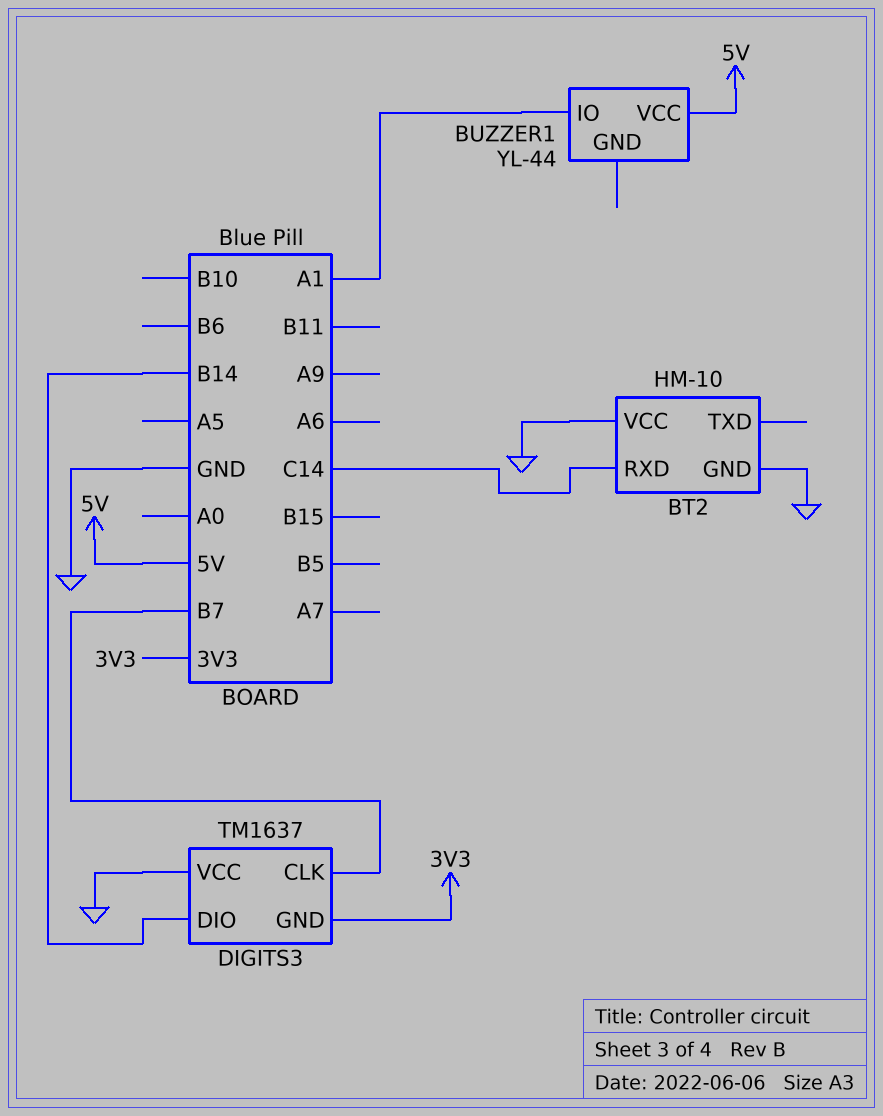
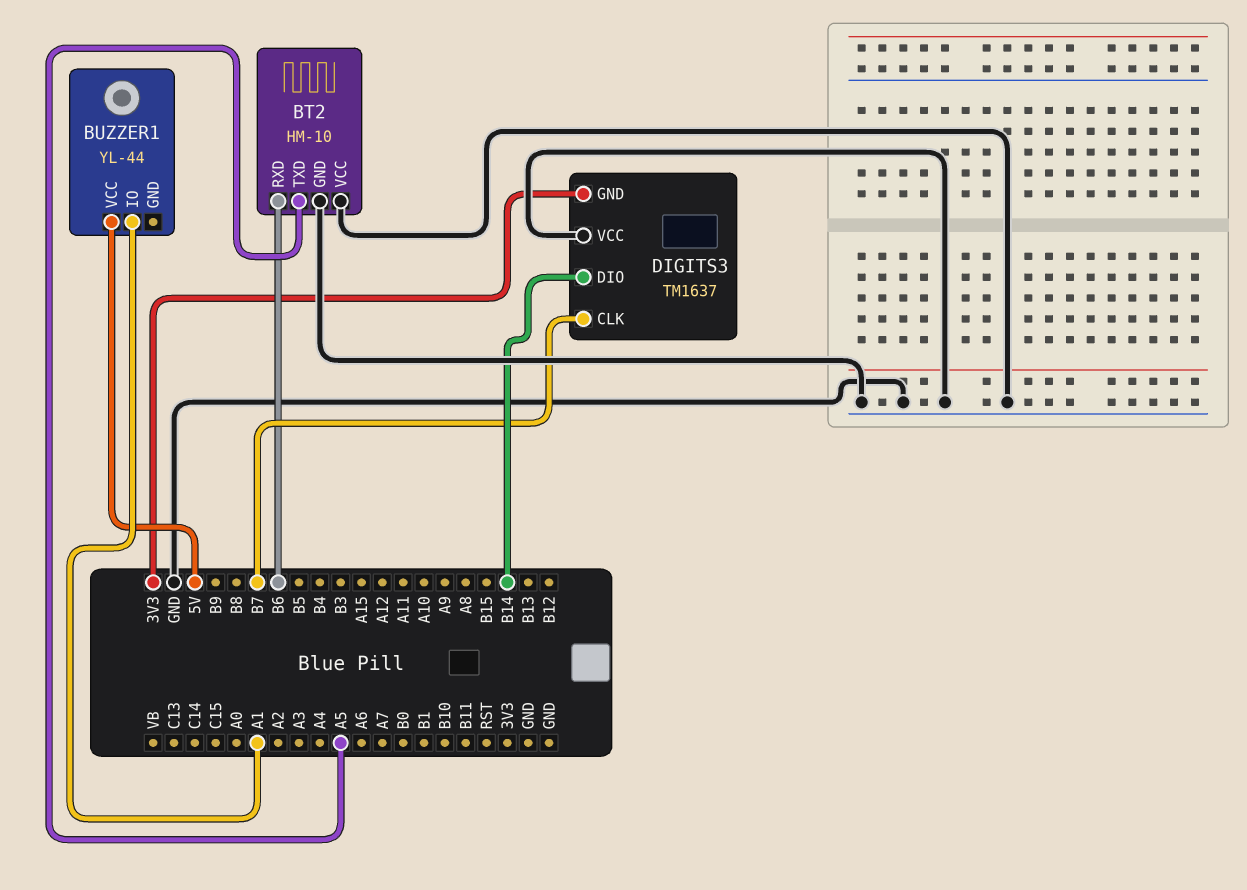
BT2 pin RXD: C14 -> B6
BT2 pin TXD: none -> A5

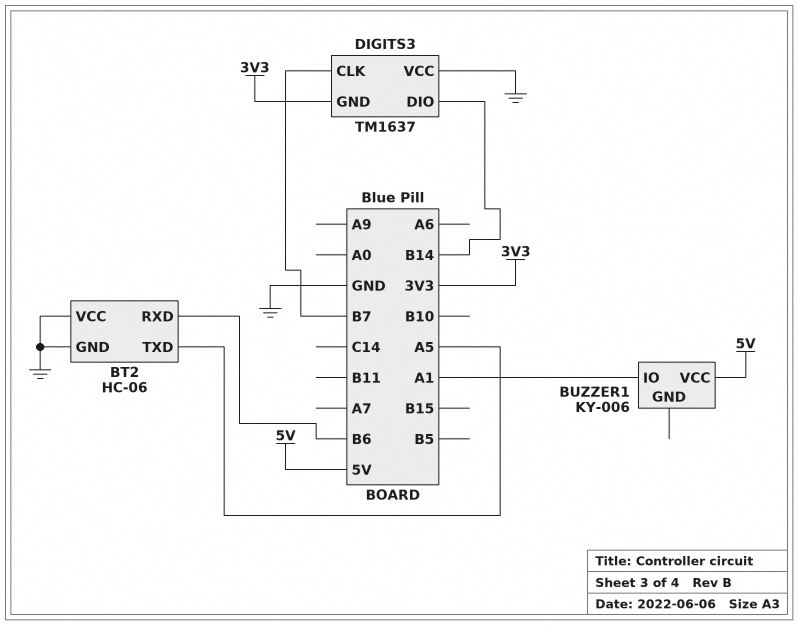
BT2: HM-10 -> HC-06
BUZZER1: YL-44 -> KY-006

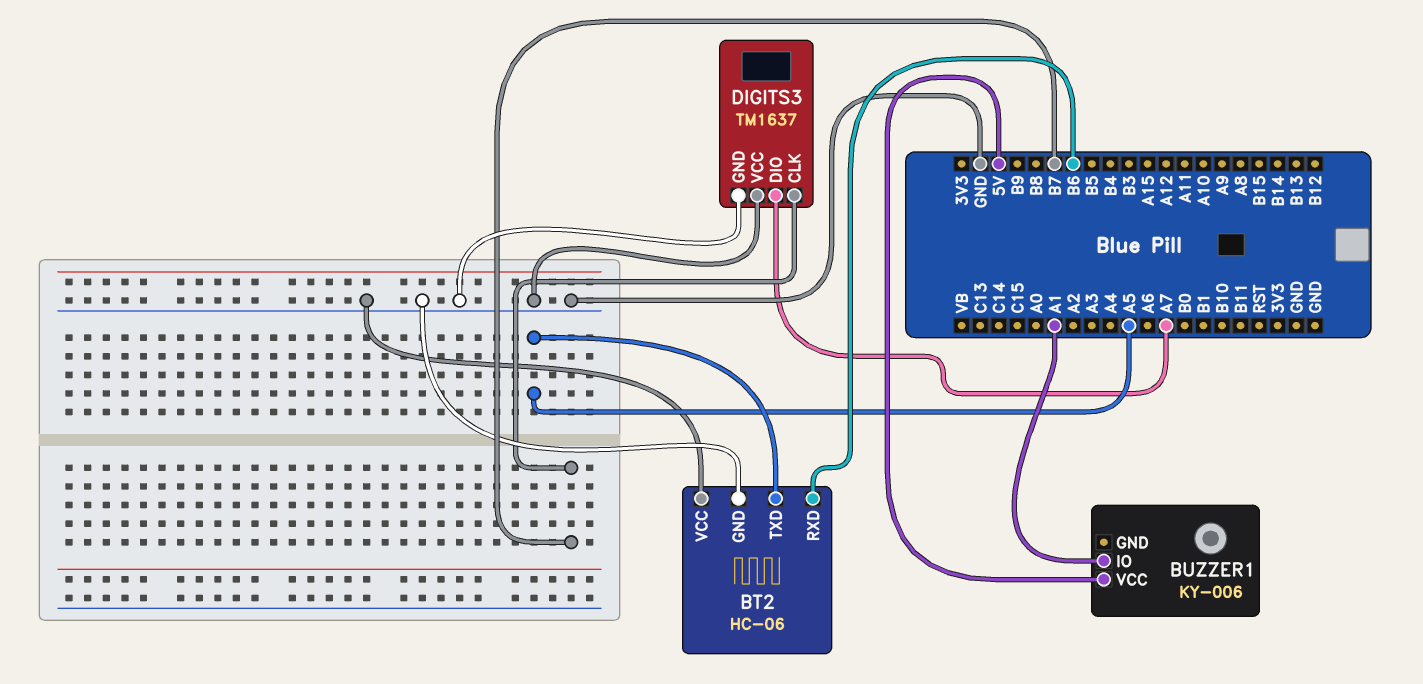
DIGITS3 pin DIO: B14 -> A7
DIGITS3 pin GND: 3V3 -> GND

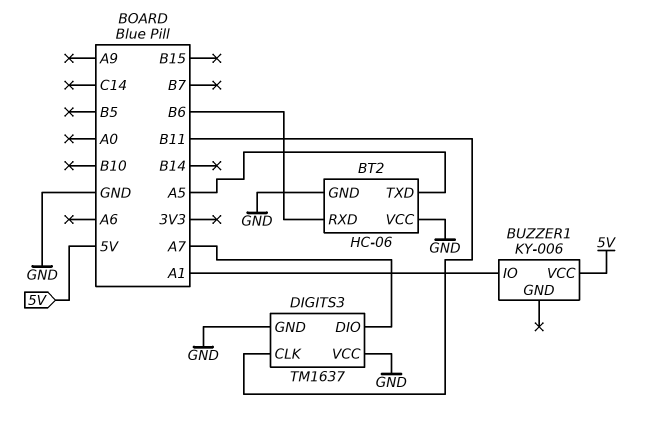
DIGITS3 pin CLK: B7 -> B11

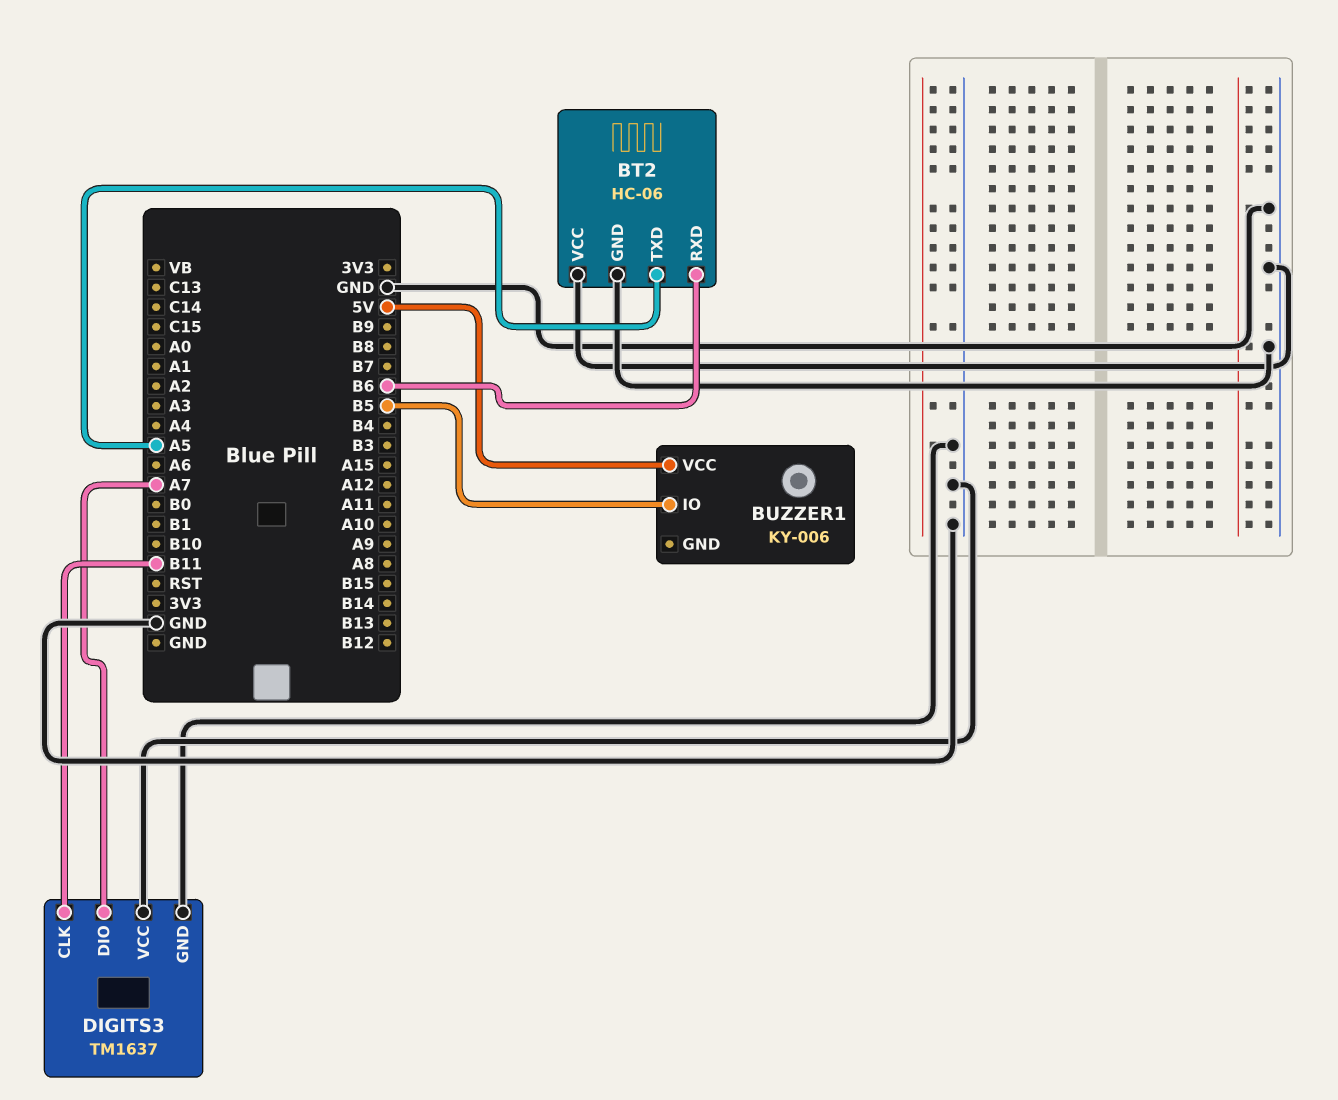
BUZZER1 pin IO: A1 -> B5

